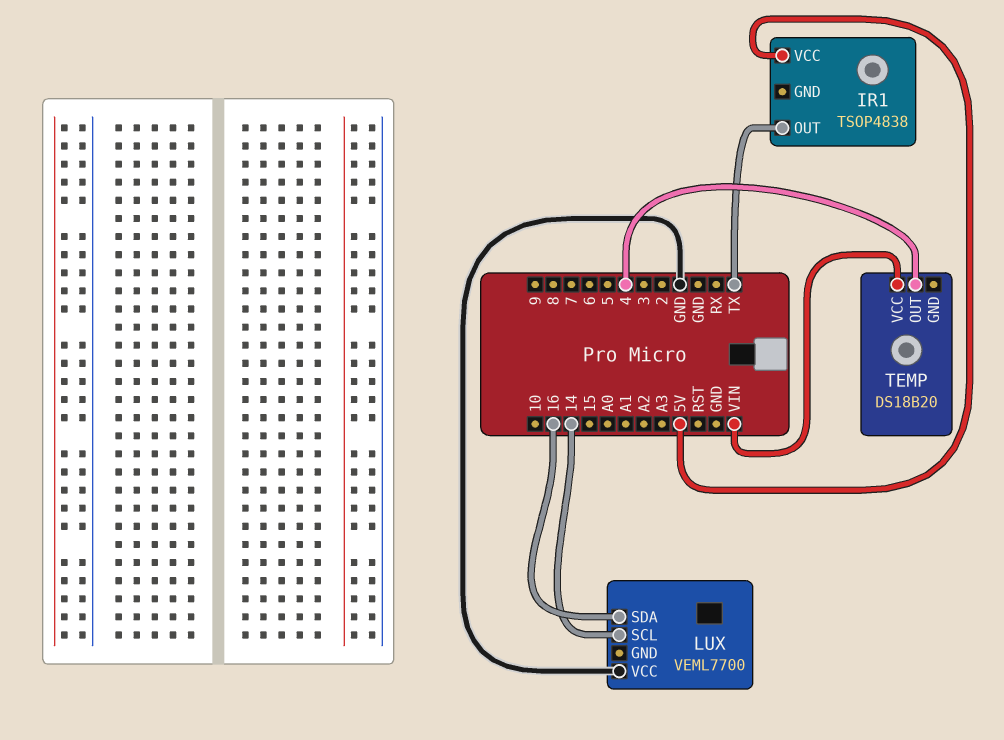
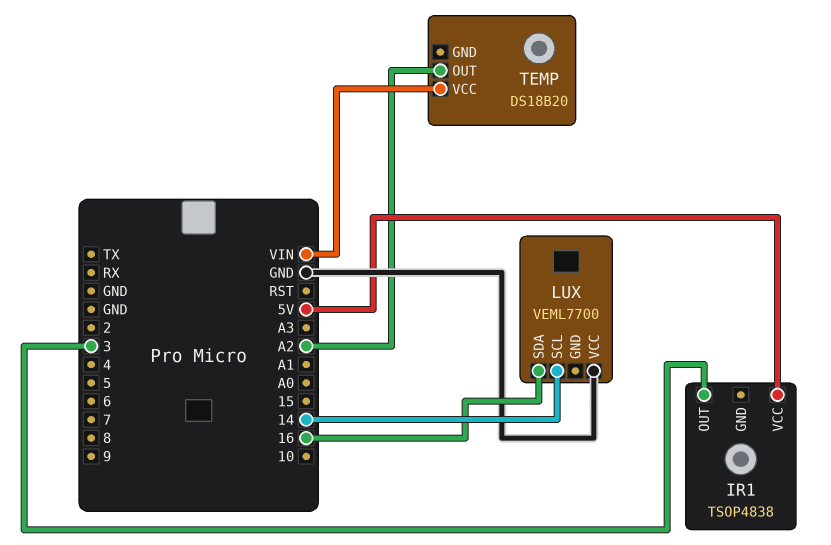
IR1 pin OUT: TX -> 3
TEMP pin OUT: 4 -> A2

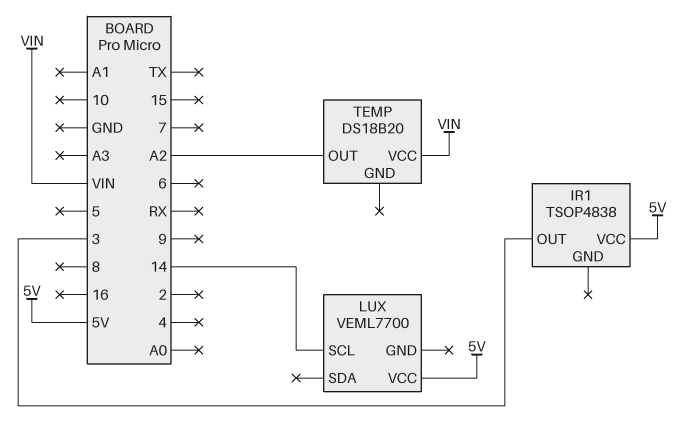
LUX pin SDA: 16 -> none
LUX pin VCC: GND -> 5V

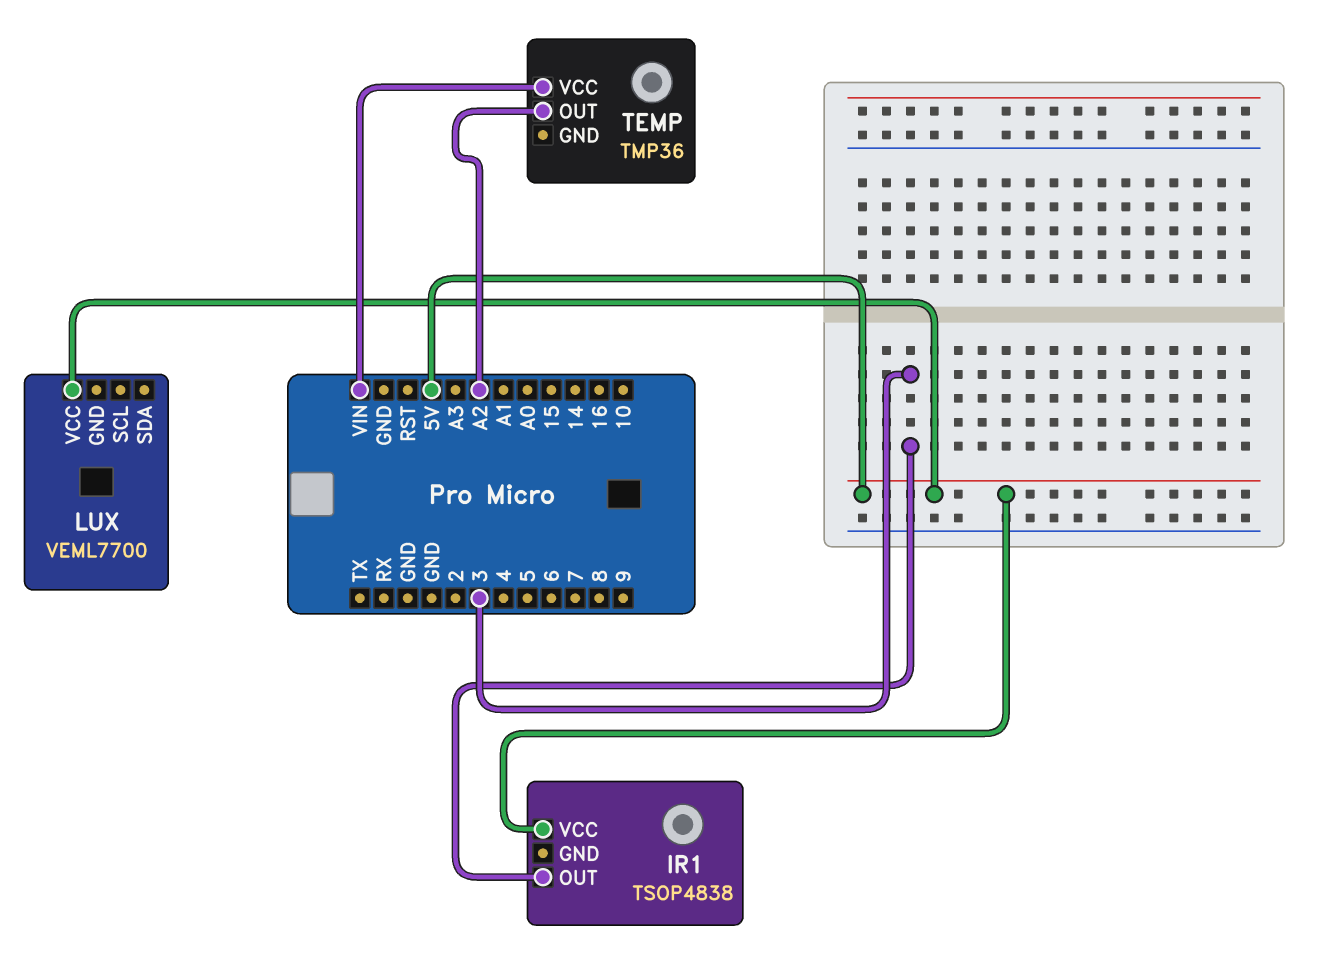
LUX pin SCL: 14 -> none
TEMP: DS18B20 -> TMP36

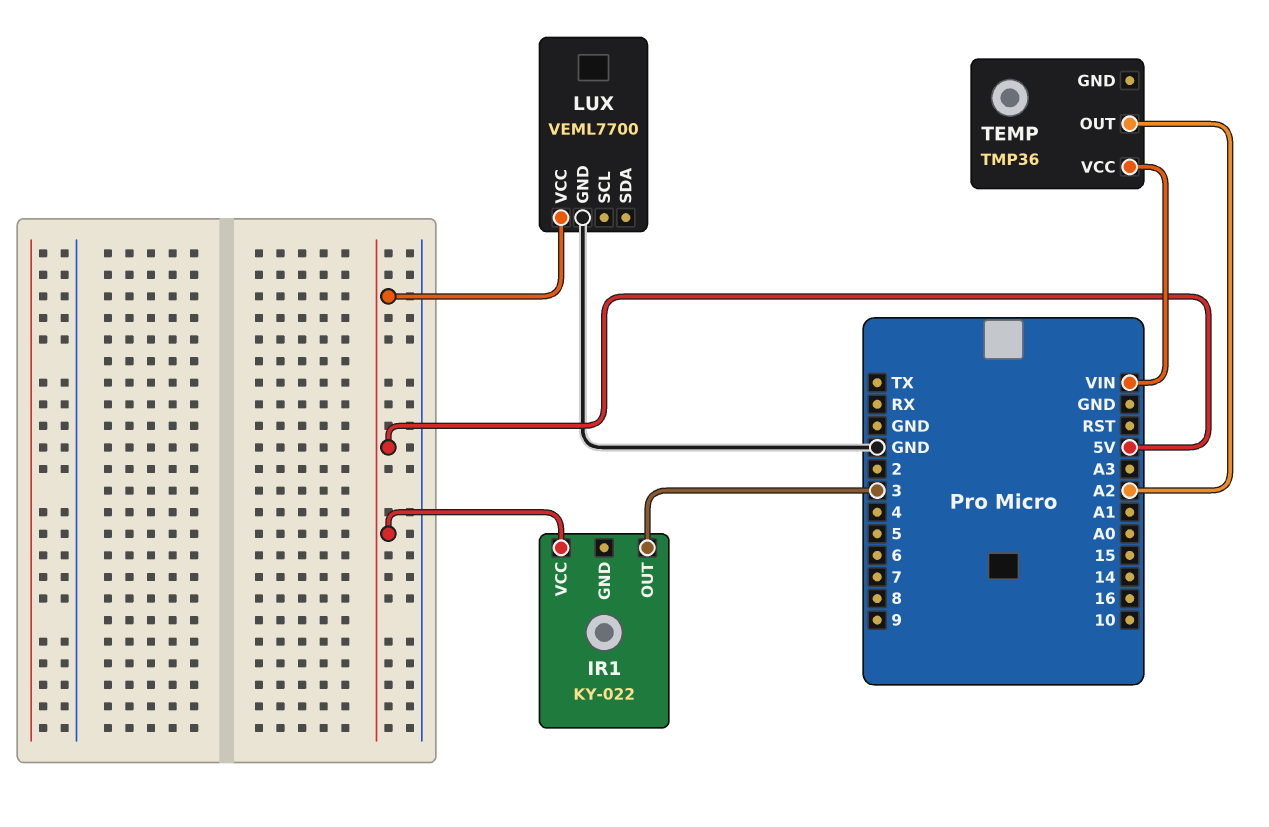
IR1: TSOP4838 -> KY-022
LUX pin GND: none -> GND

